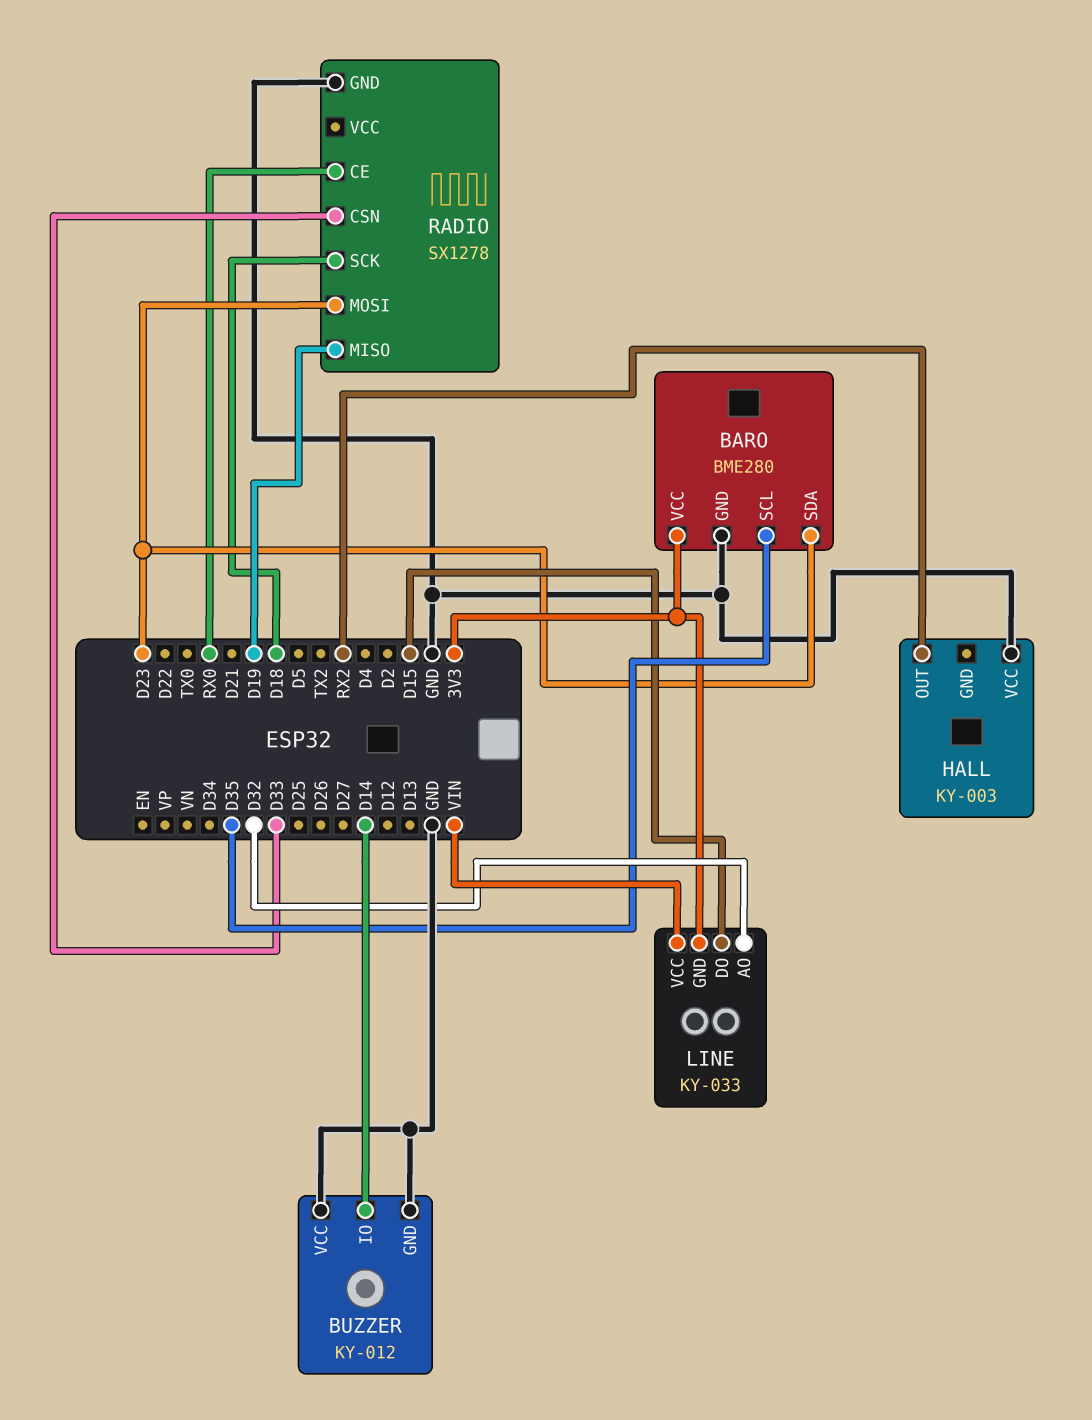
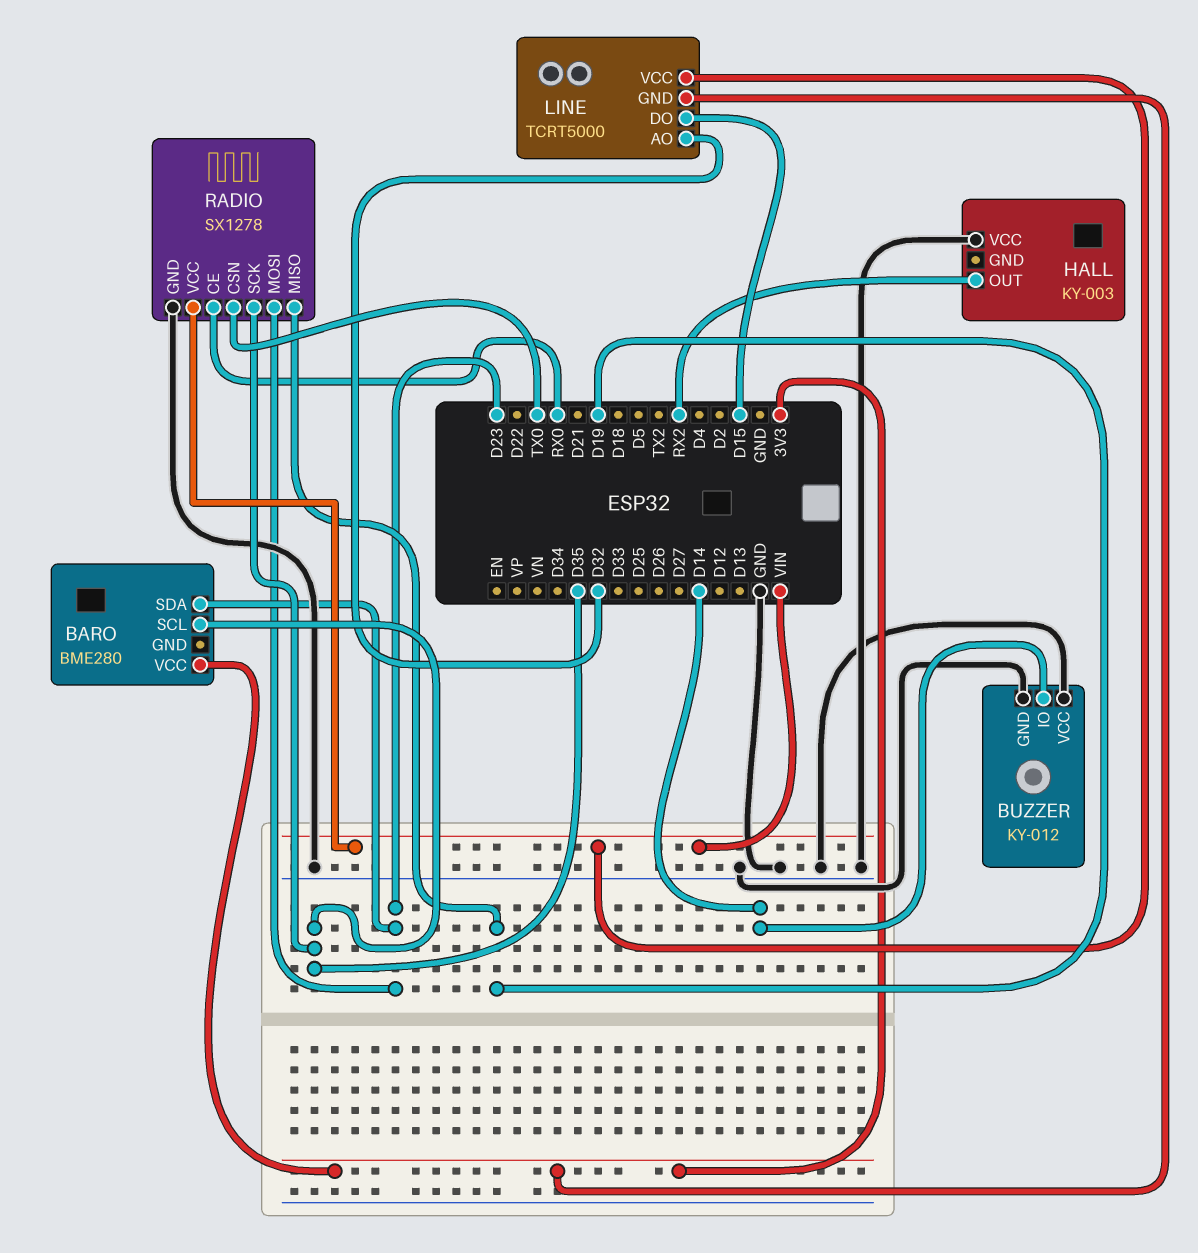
BARO pin GND: GND -> none
LINE: KY-033 -> TCRT5000
RADIO pin CSN: D33 -> TX0
RADIO pin SCK: D18 -> D35
RADIO pin VCC: none -> VIN

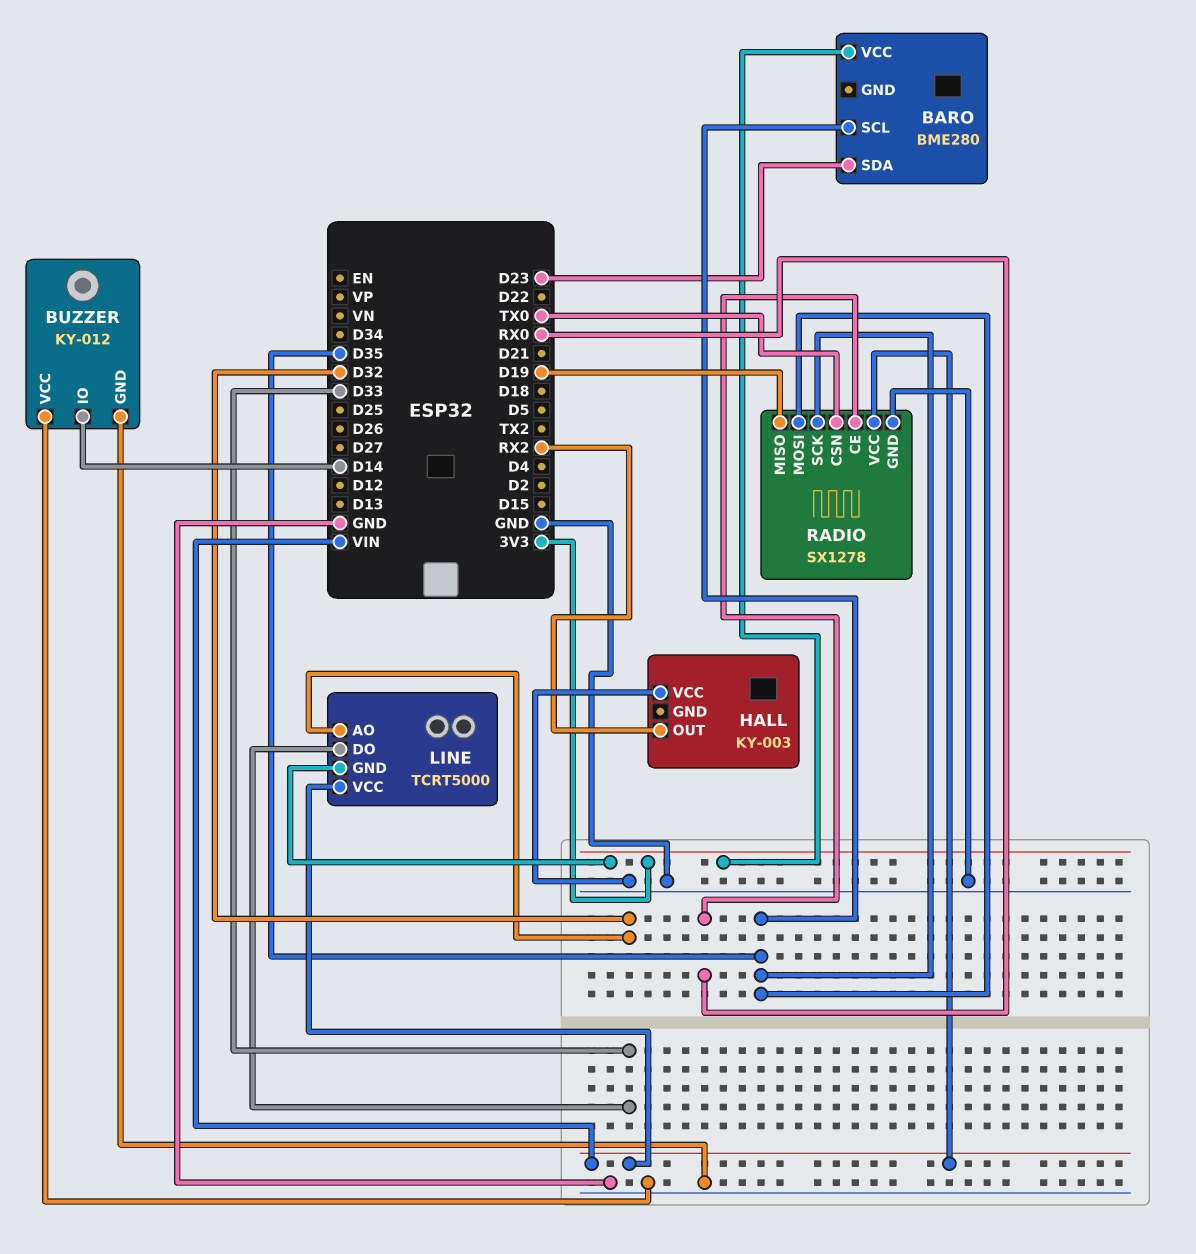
LINE pin DO: D15 -> D33
RADIO pin MOSI: D23 -> D35

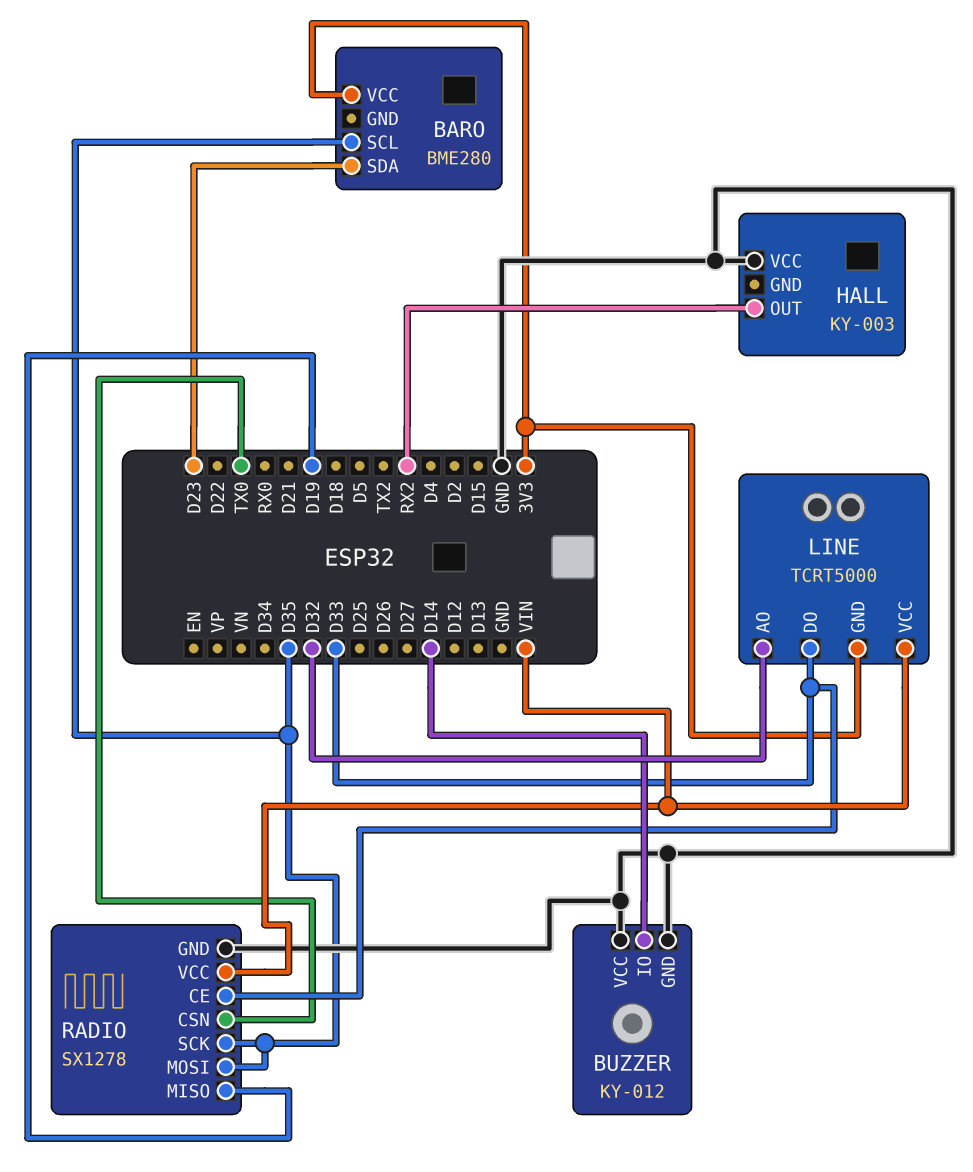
RADIO pin CE: RX0 -> D33

